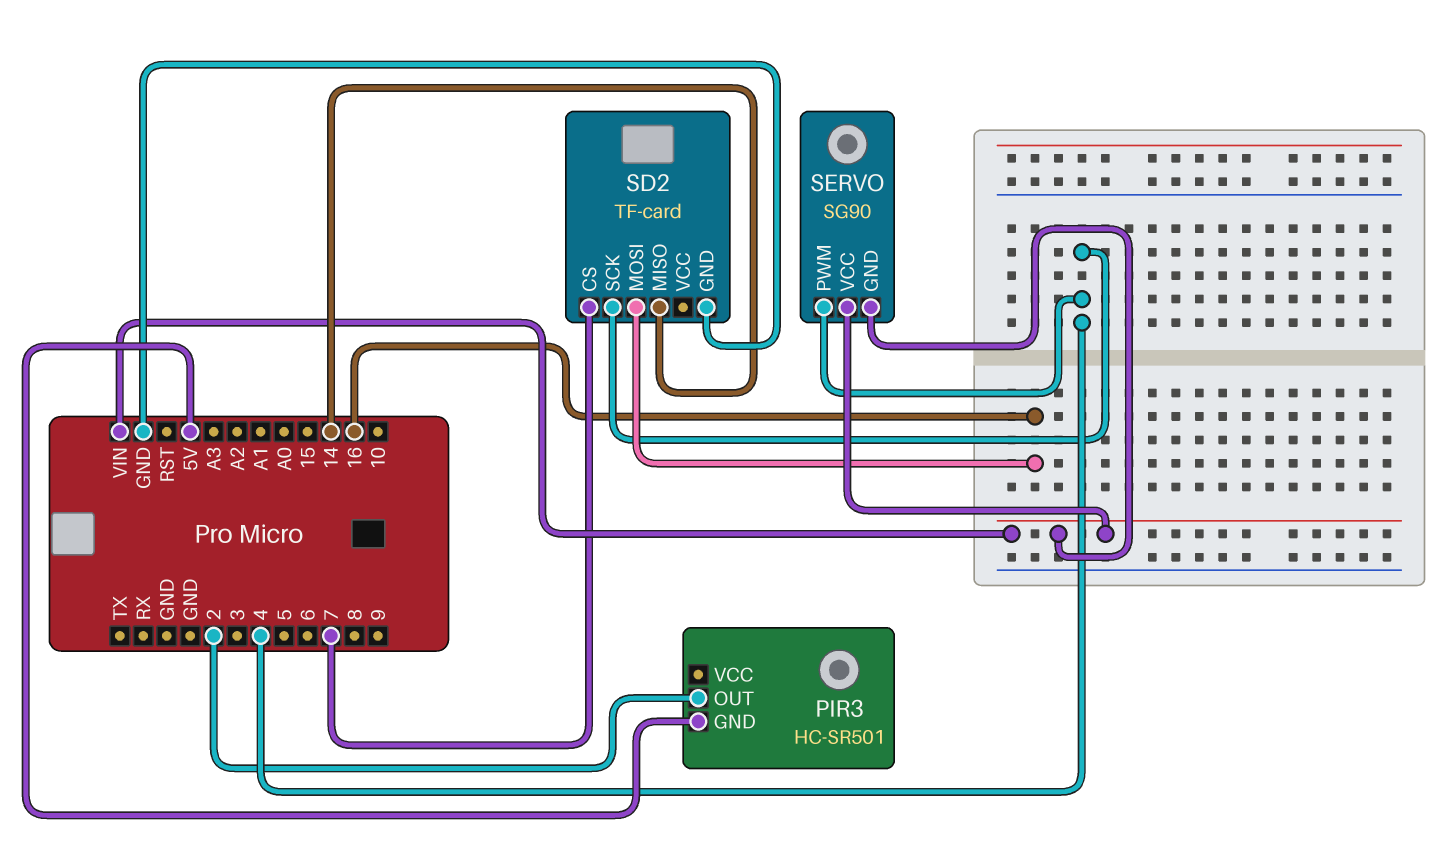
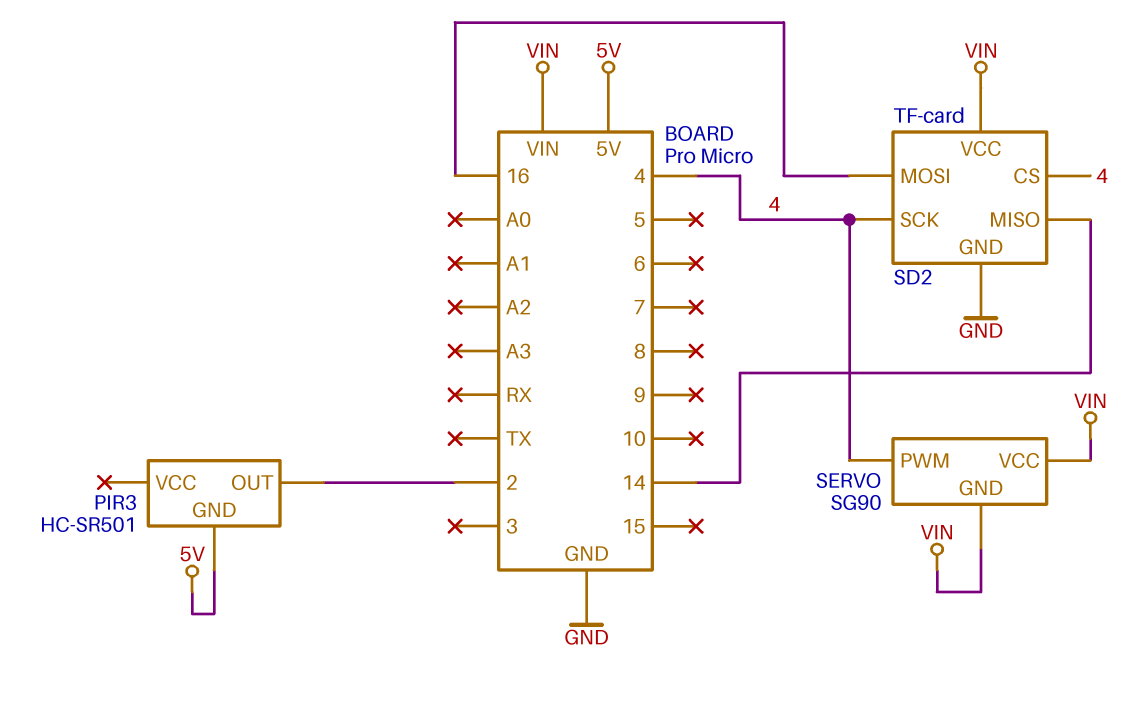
SD2 pin CS: 7 -> 4
SD2 pin VCC: none -> VIN

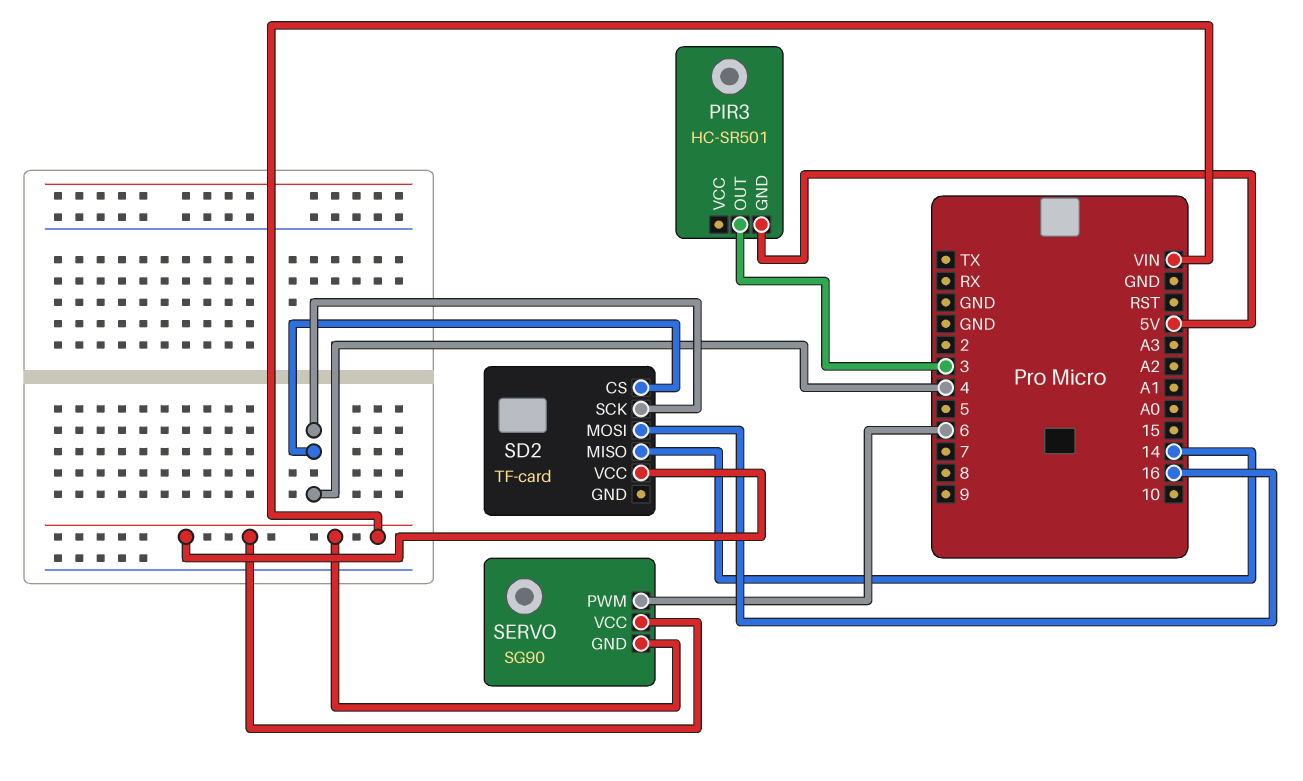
PIR3 pin OUT: 2 -> 3
SD2 pin GND: GND -> none
SERVO pin PWM: 4 -> 6

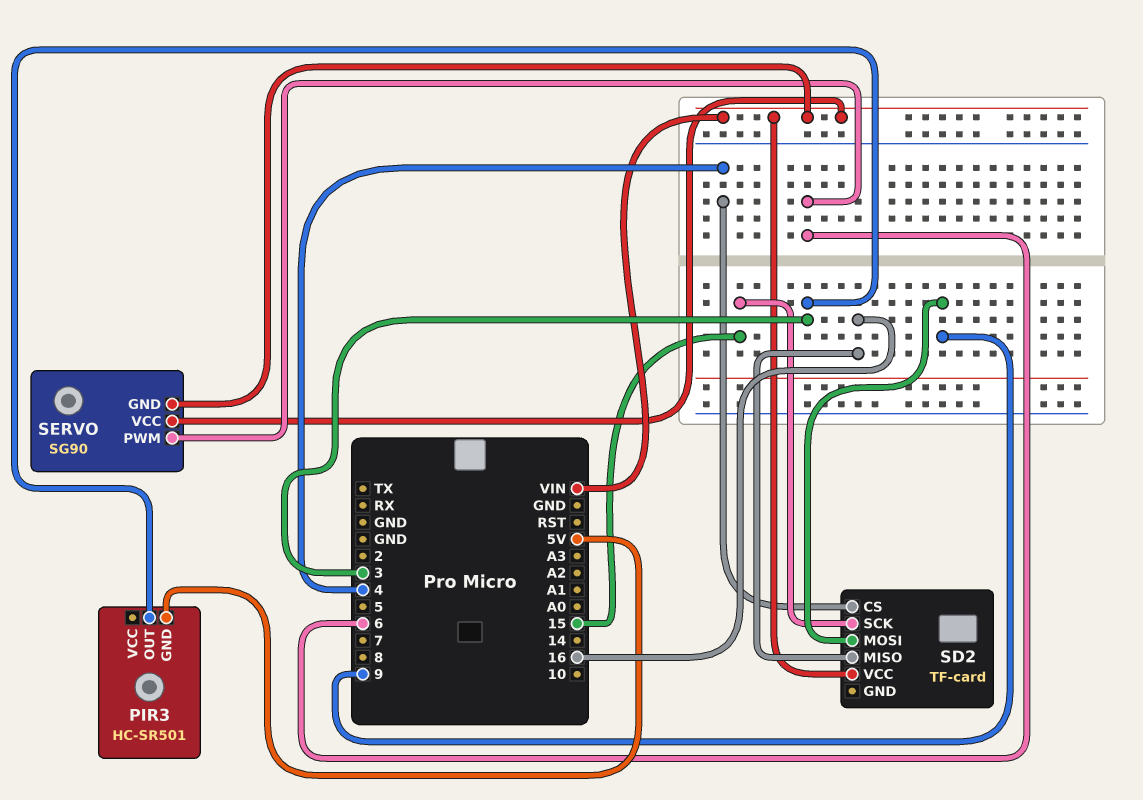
SD2 pin MISO: 14 -> 16
SD2 pin MOSI: 16 -> 9
SD2 pin SCK: 4 -> 15

